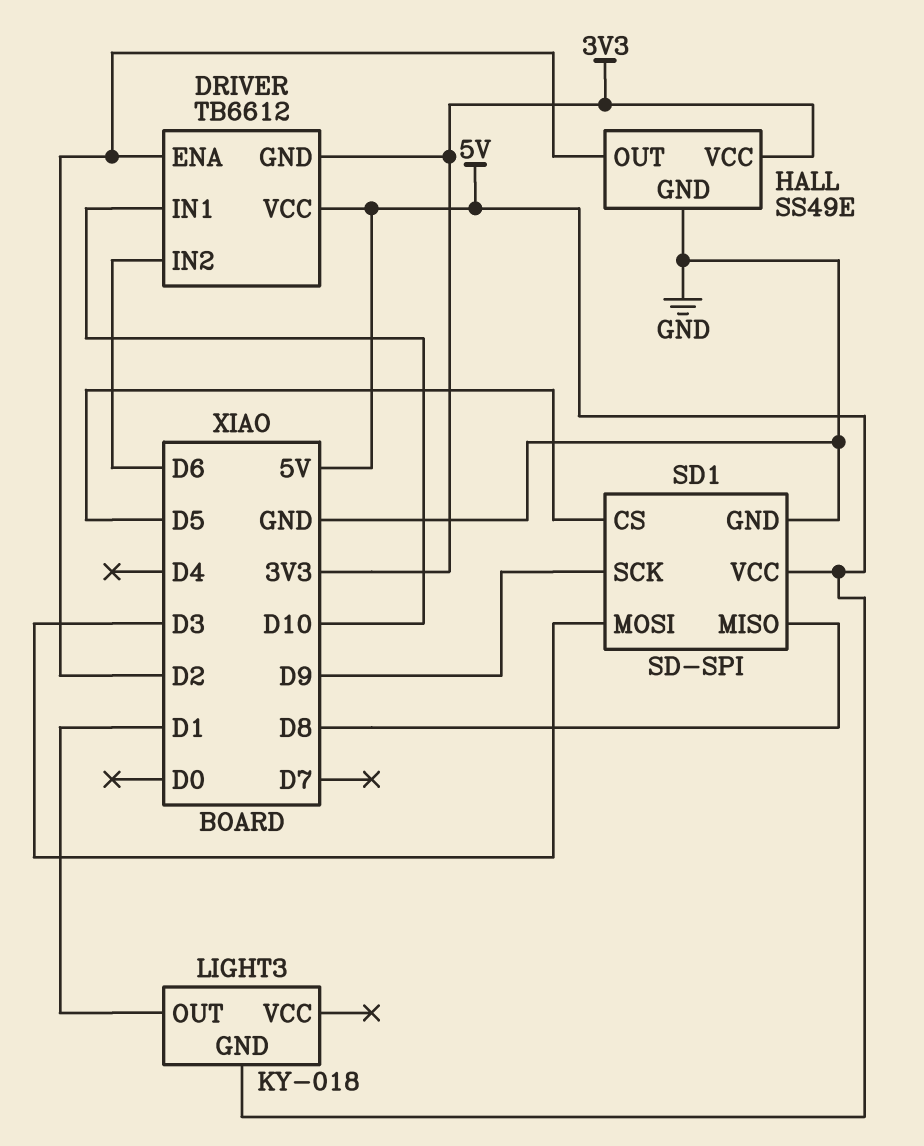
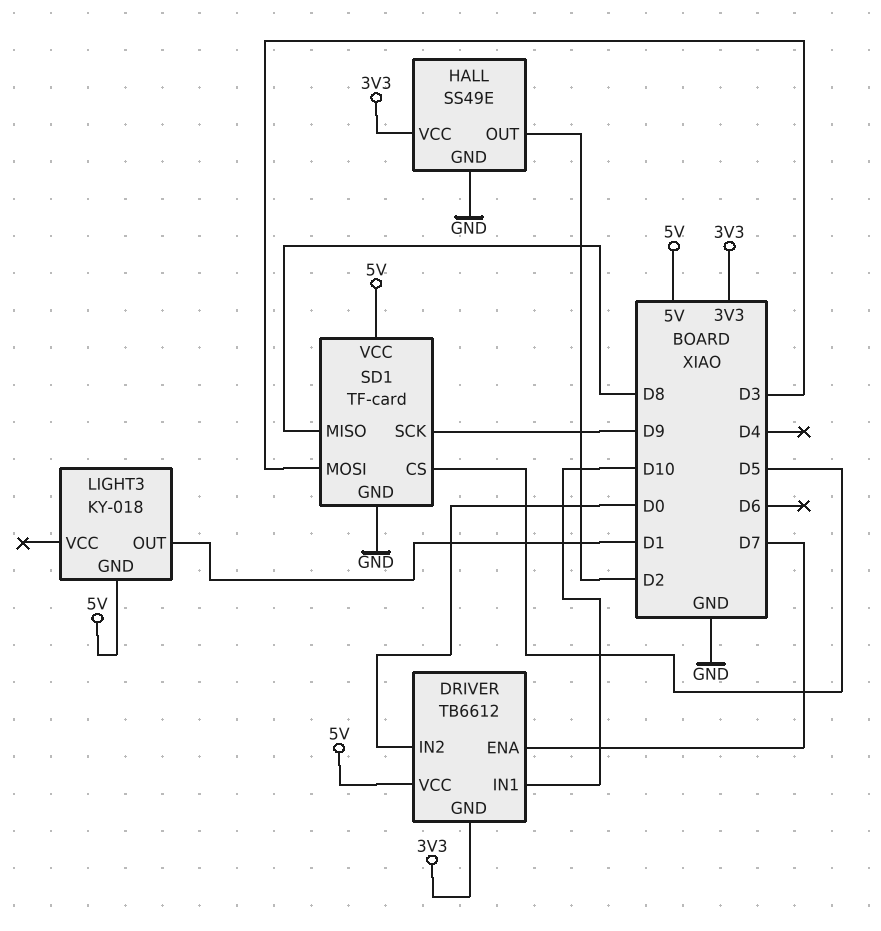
DRIVER pin ENA: D2 -> D7
DRIVER pin IN2: D6 -> D0
SD1: SD-SPI -> TF-card

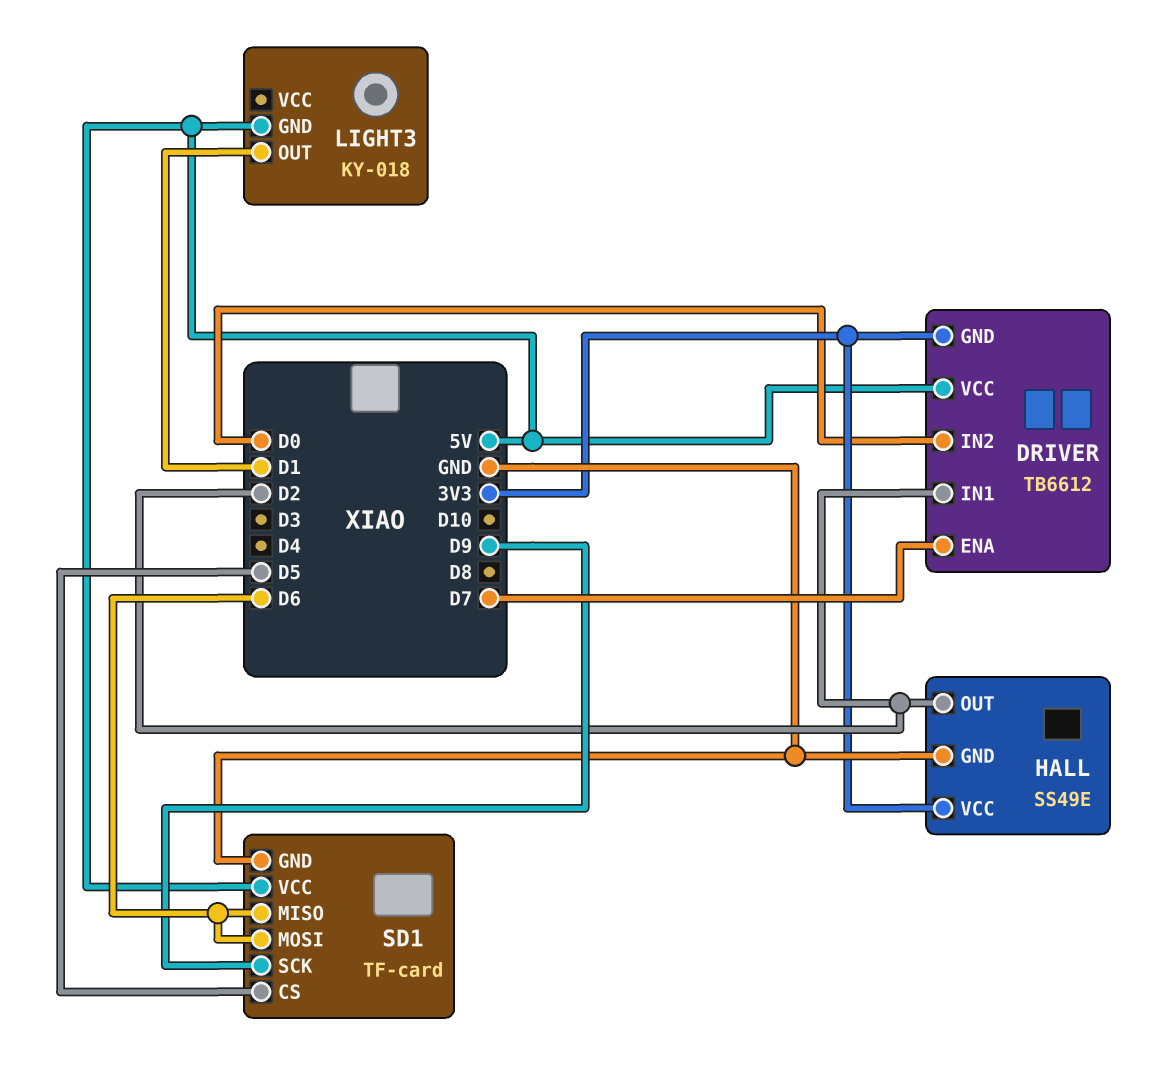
DRIVER pin IN1: D10 -> D2
SD1 pin MISO: D8 -> D6
SD1 pin MOSI: D3 -> D6

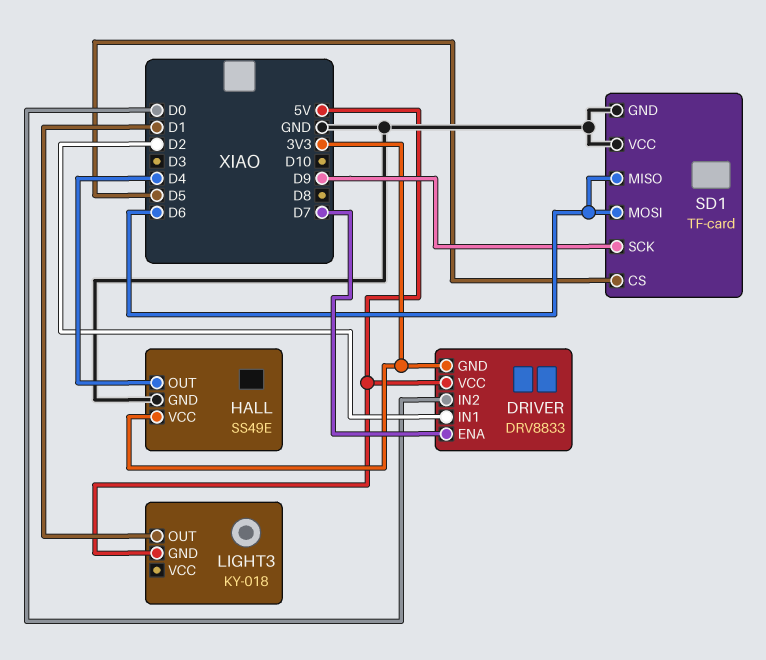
DRIVER: TB6612 -> DRV8833
HALL pin OUT: D2 -> D4
SD1 pin VCC: 5V -> GND

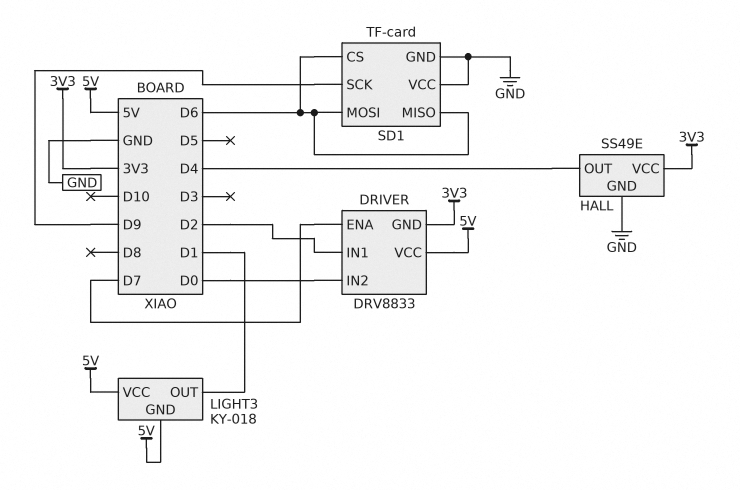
LIGHT3 pin VCC: none -> 5V
SD1 pin CS: D5 -> D6

